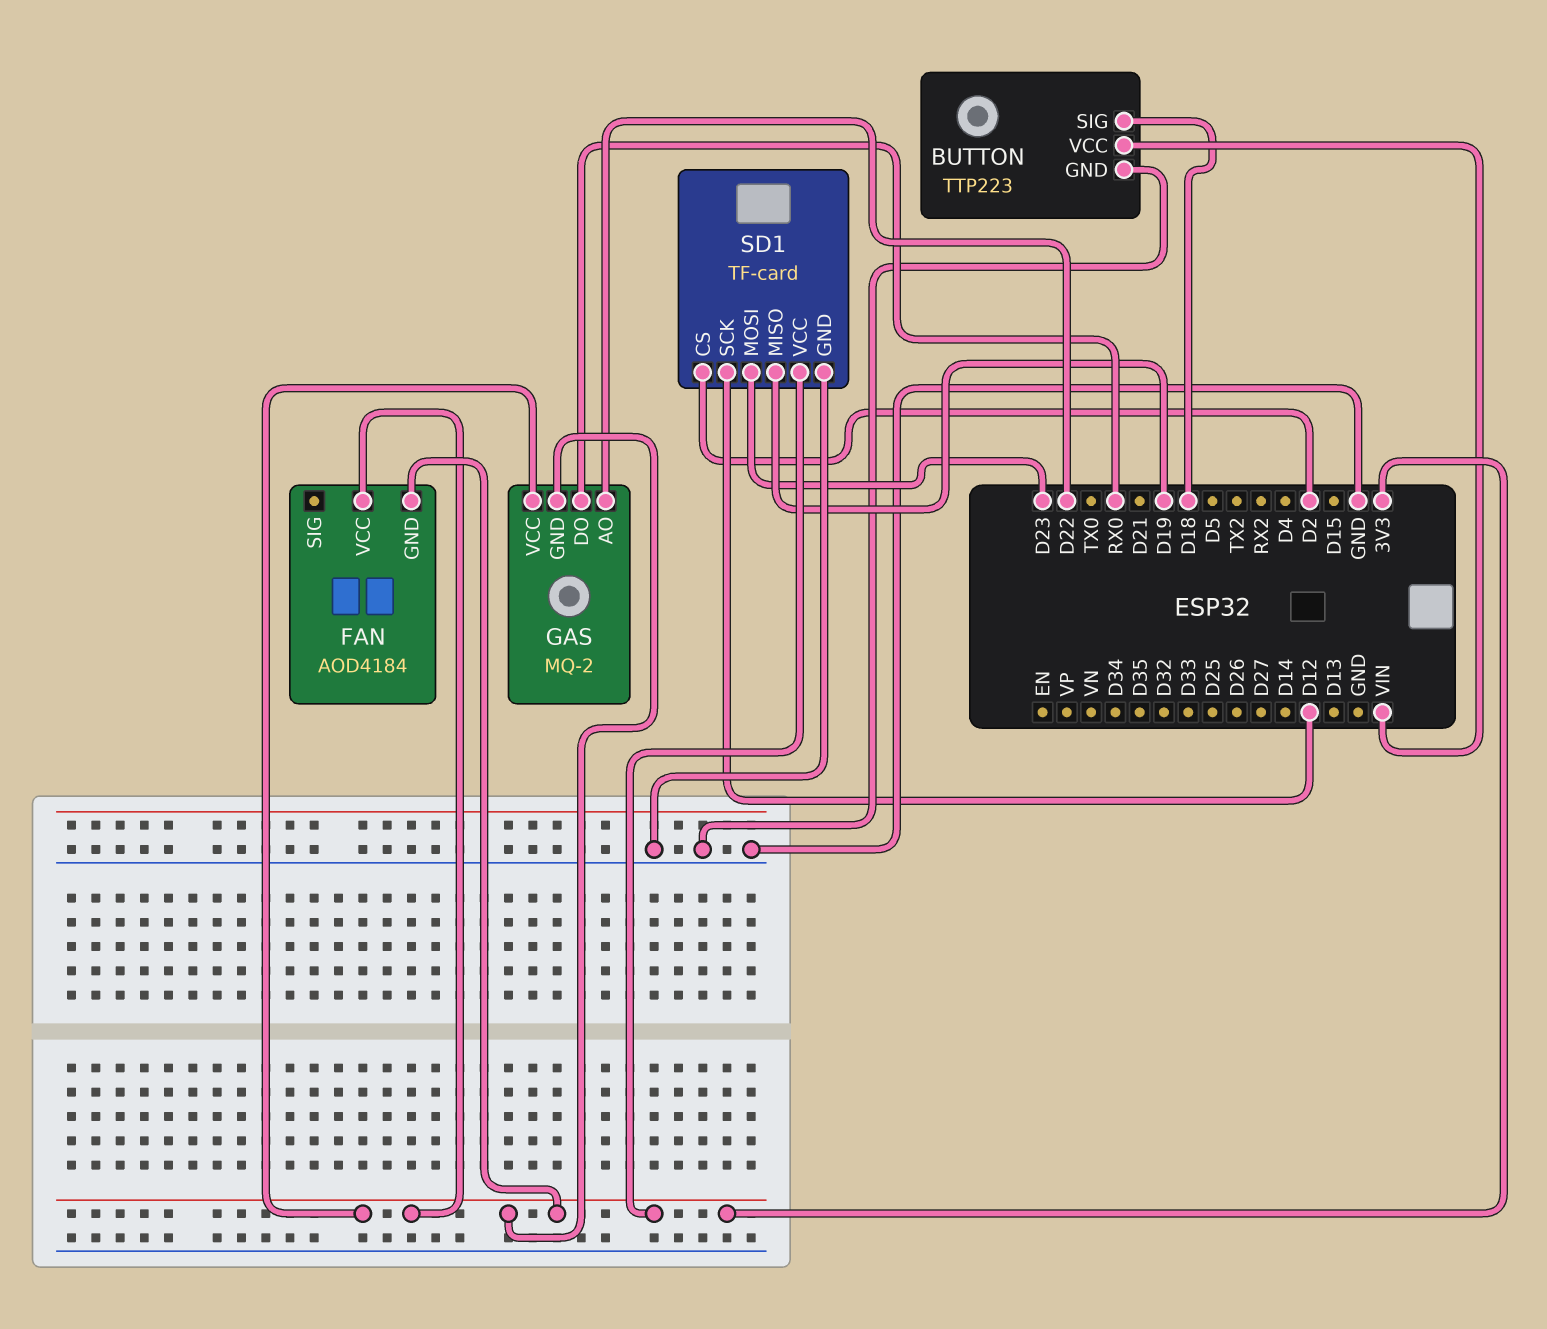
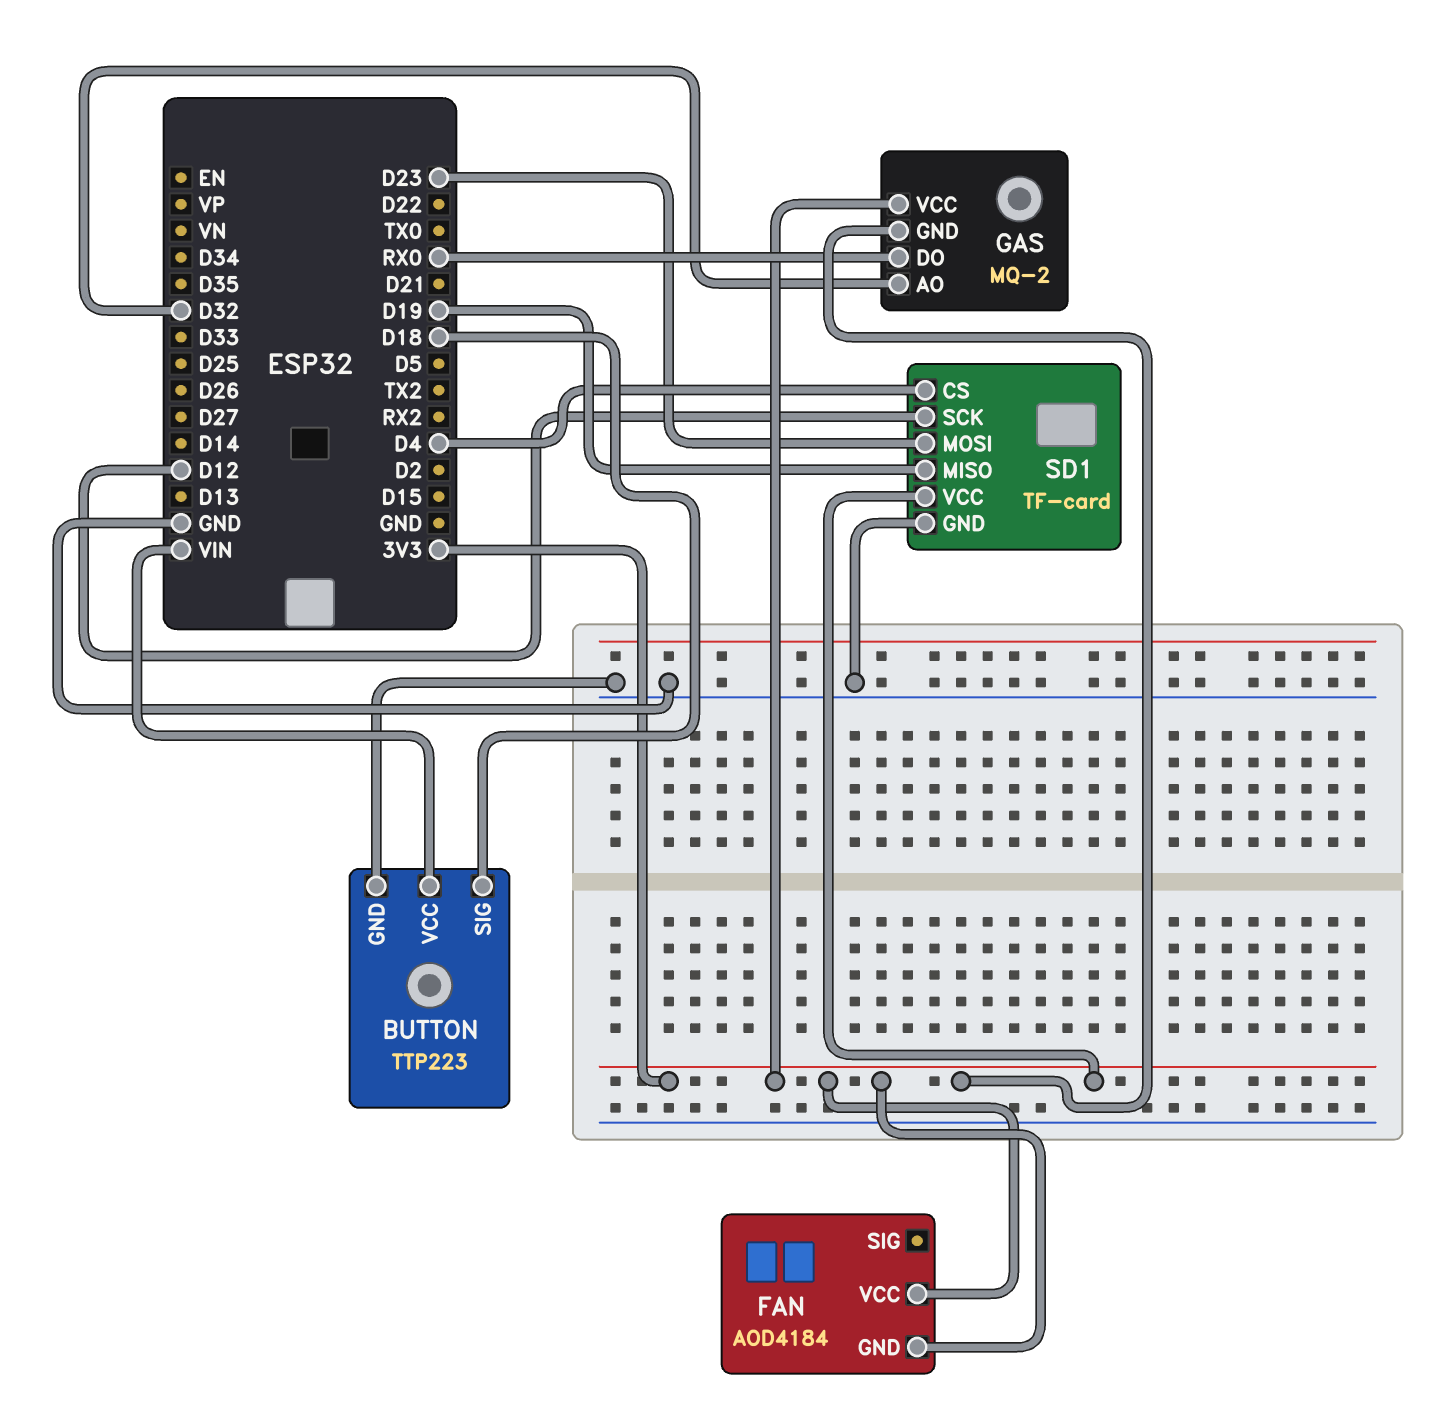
GAS pin AO: D22 -> D32
SD1 pin CS: D2 -> D4

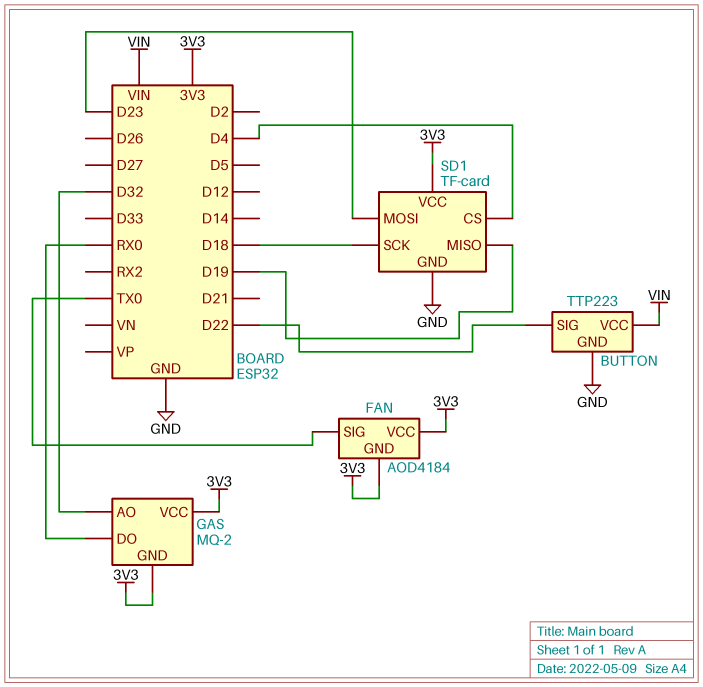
BUTTON pin SIG: D18 -> D22
FAN pin SIG: none -> TX0
SD1 pin SCK: D12 -> D18

